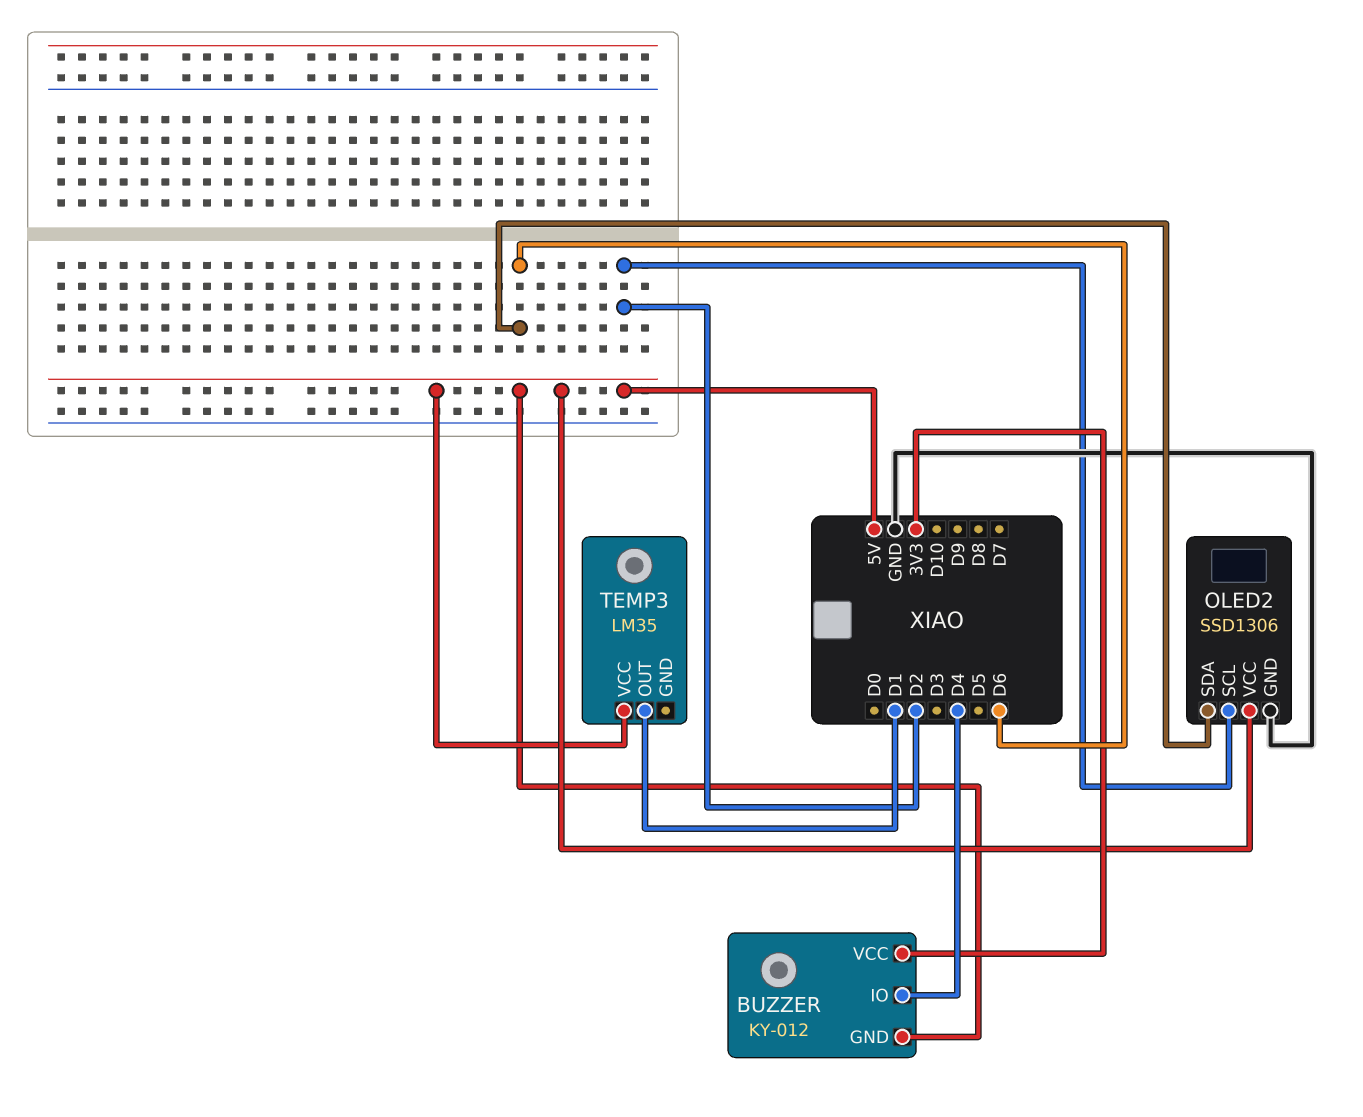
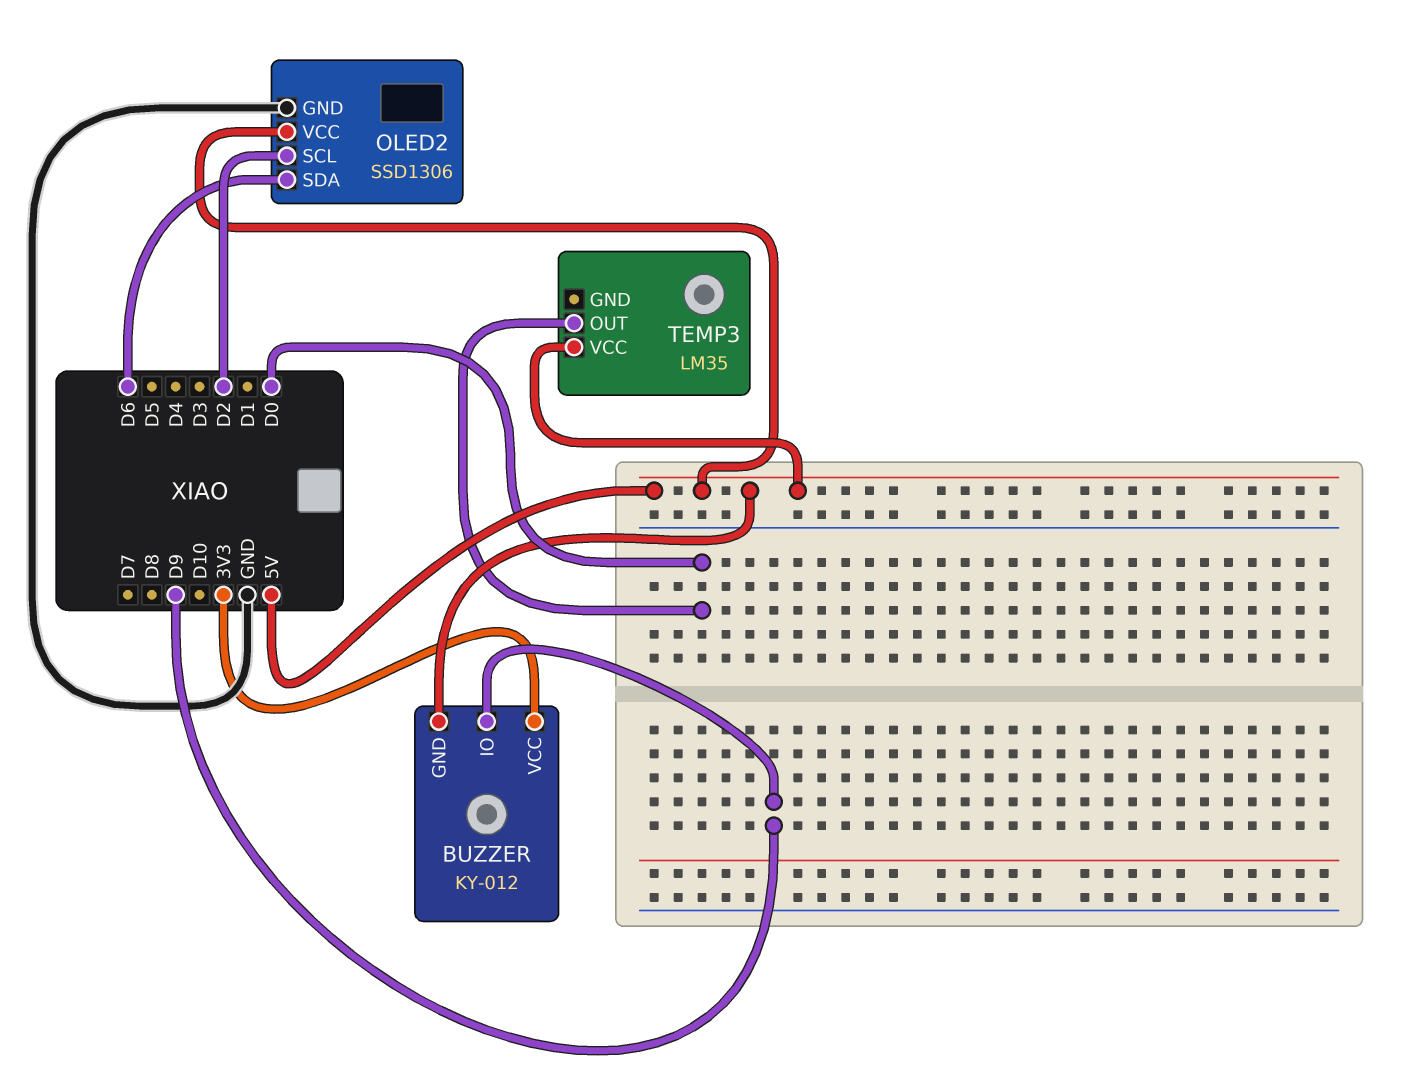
BUZZER pin IO: D4 -> D9
TEMP3 pin OUT: D1 -> D0

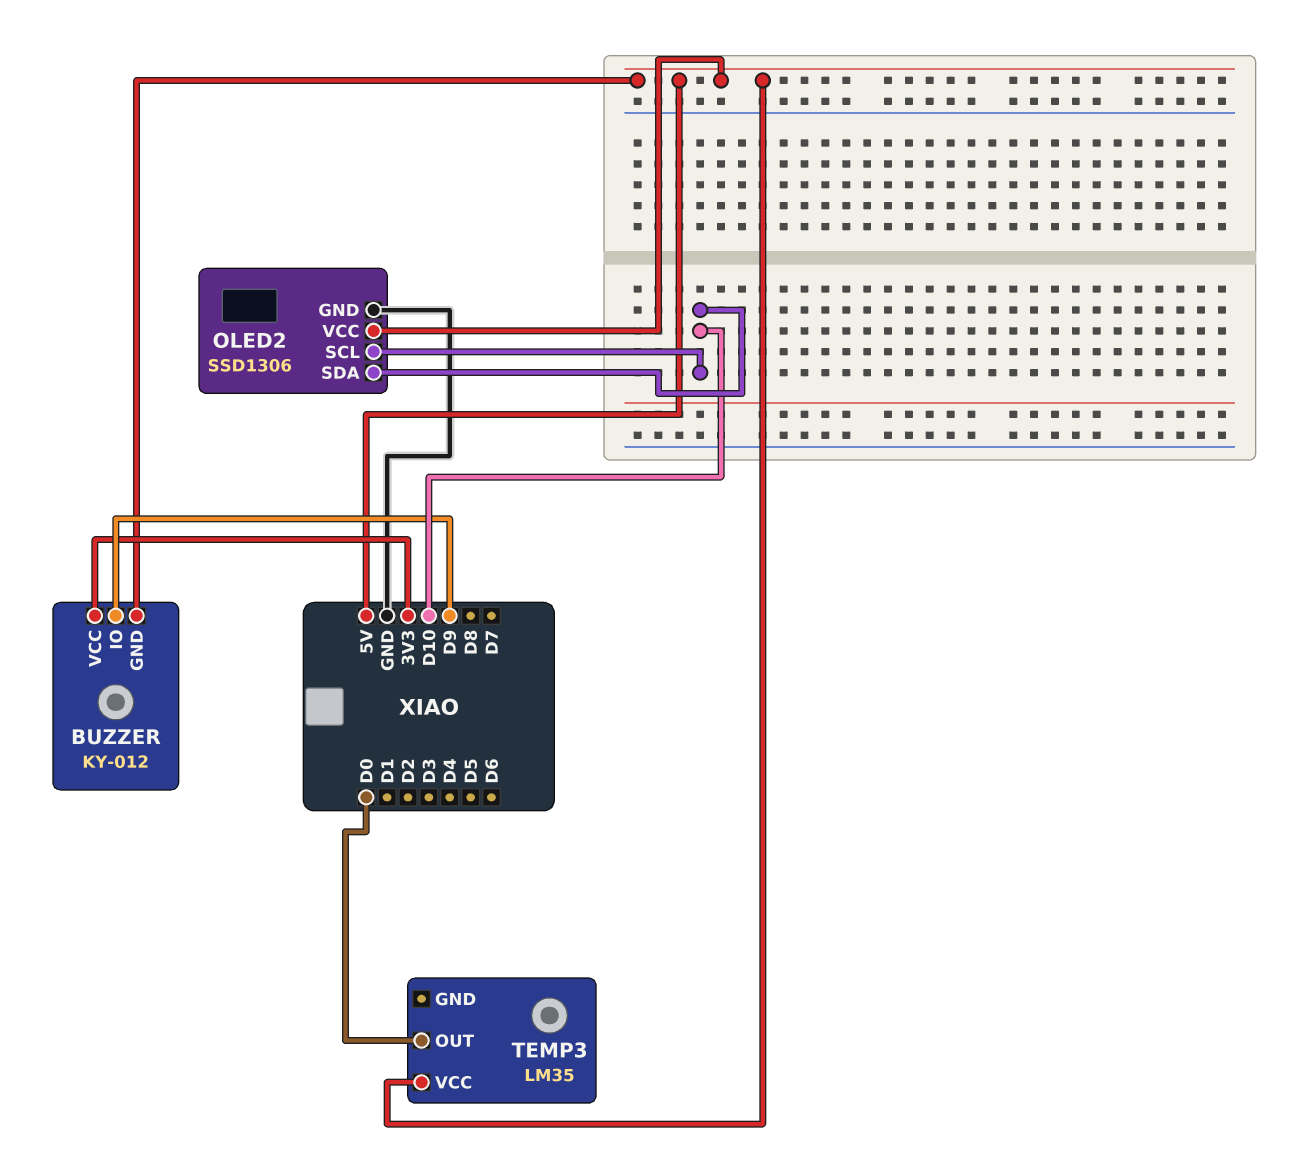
OLED2 pin SCL: D2 -> D10
OLED2 pin SDA: D6 -> D10

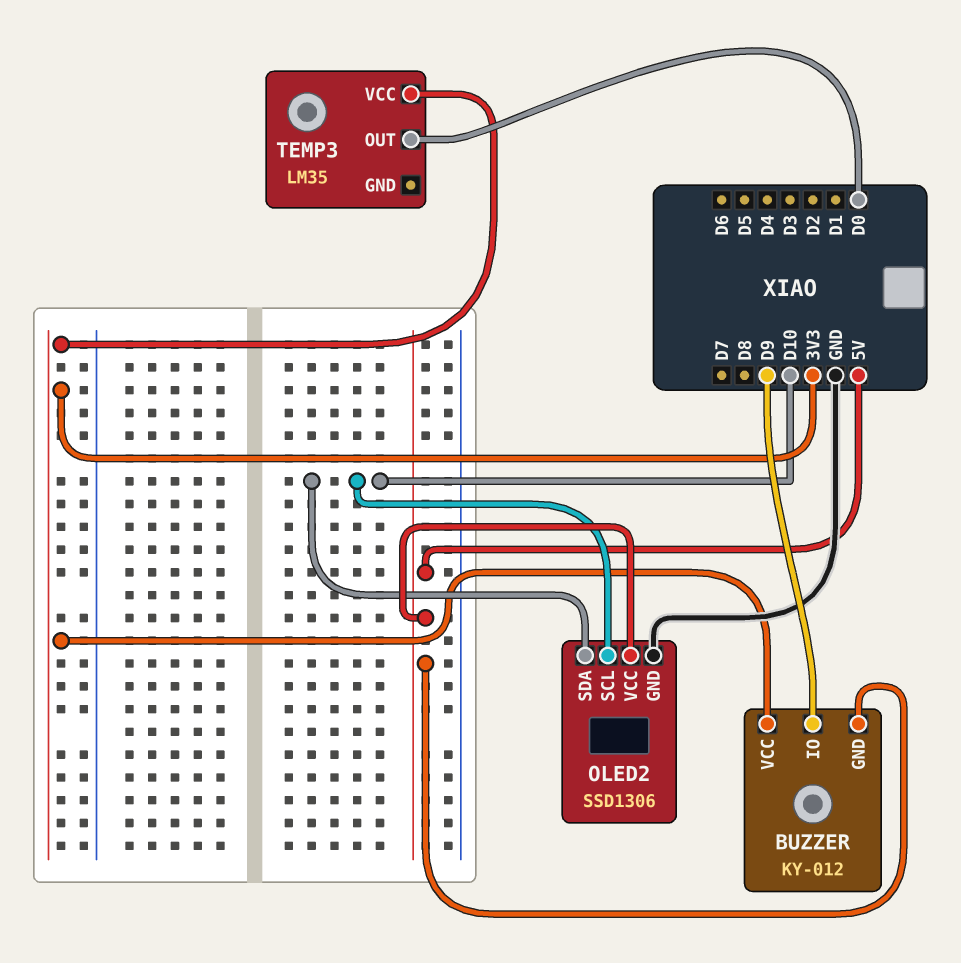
TEMP3 pin VCC: 5V -> 3V3

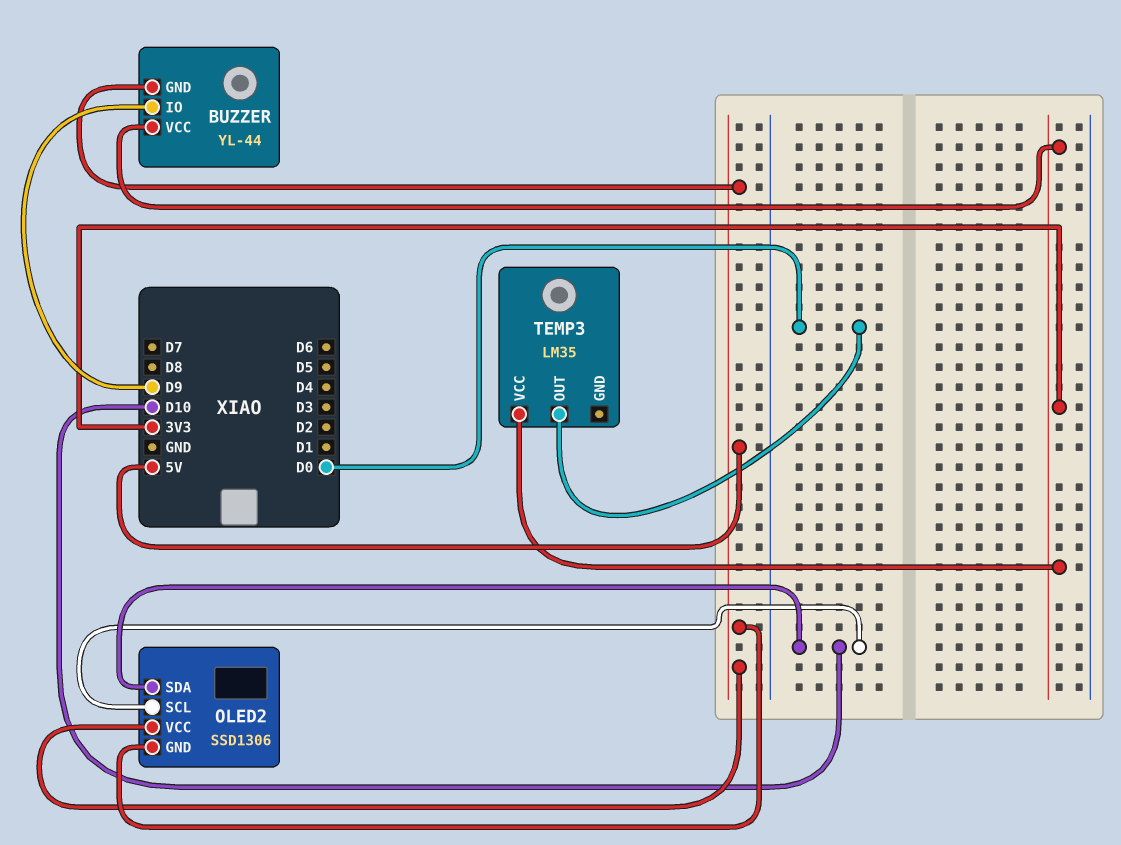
BUZZER: KY-012 -> YL-44
OLED2 pin GND: GND -> 5V

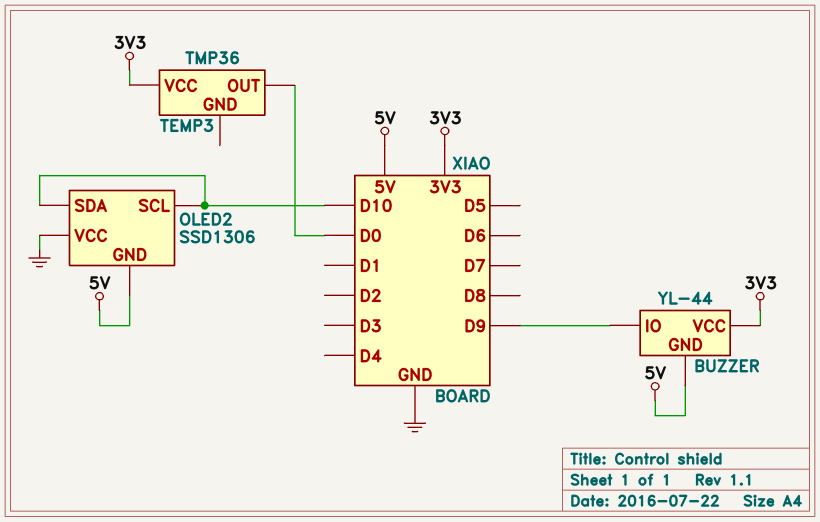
OLED2 pin VCC: 5V -> GND
TEMP3: LM35 -> TMP36

